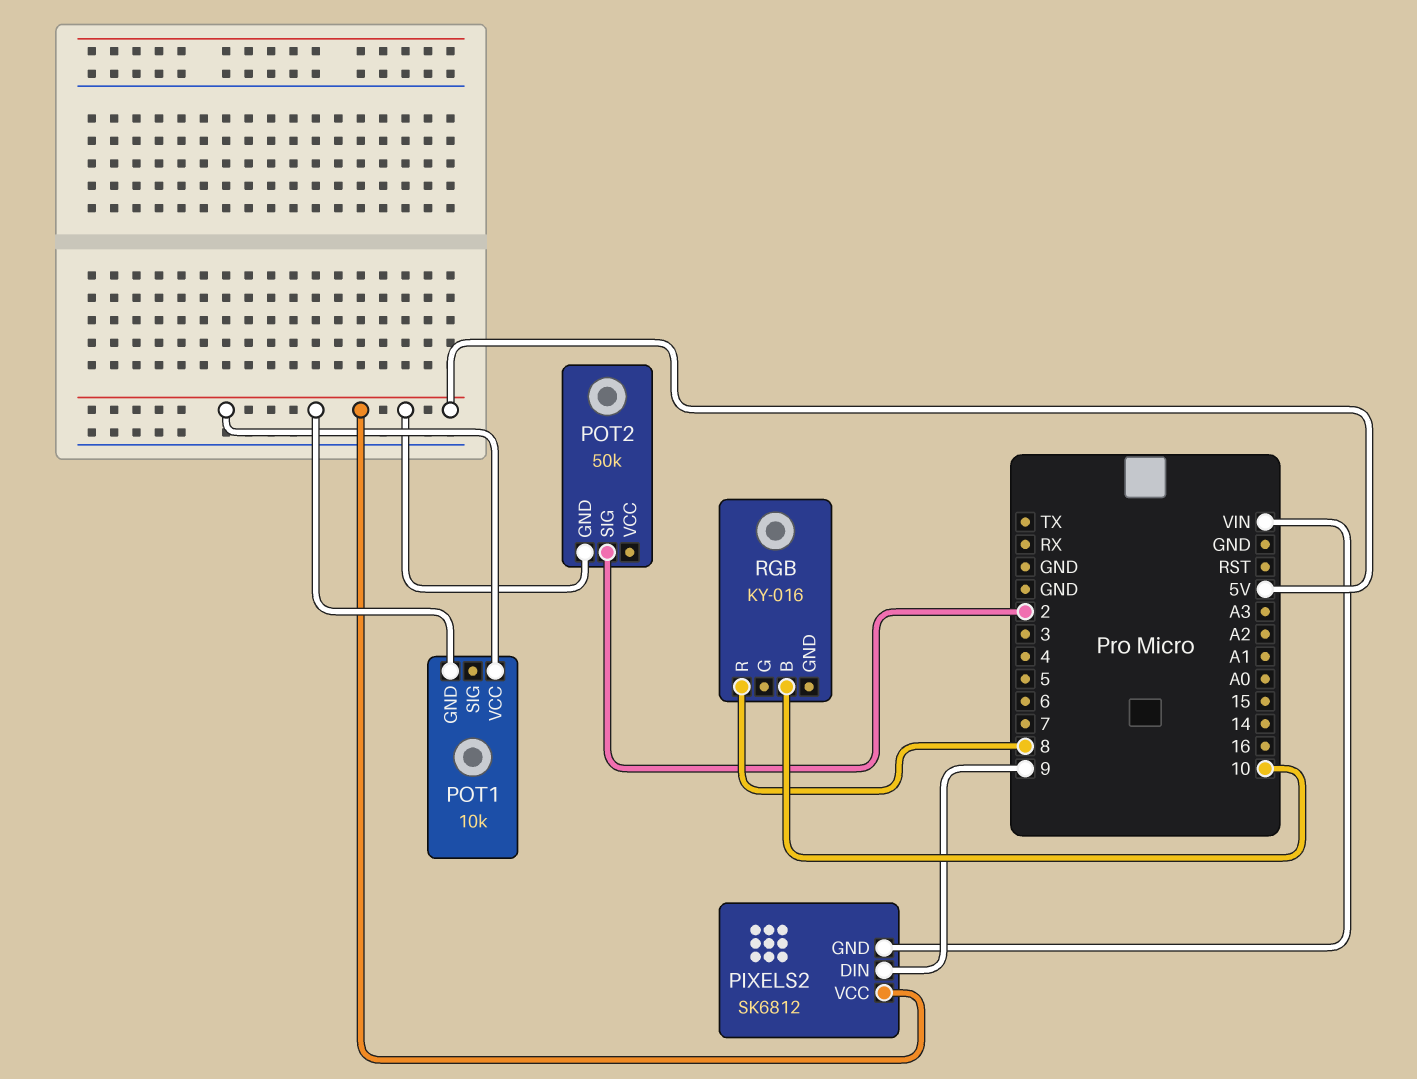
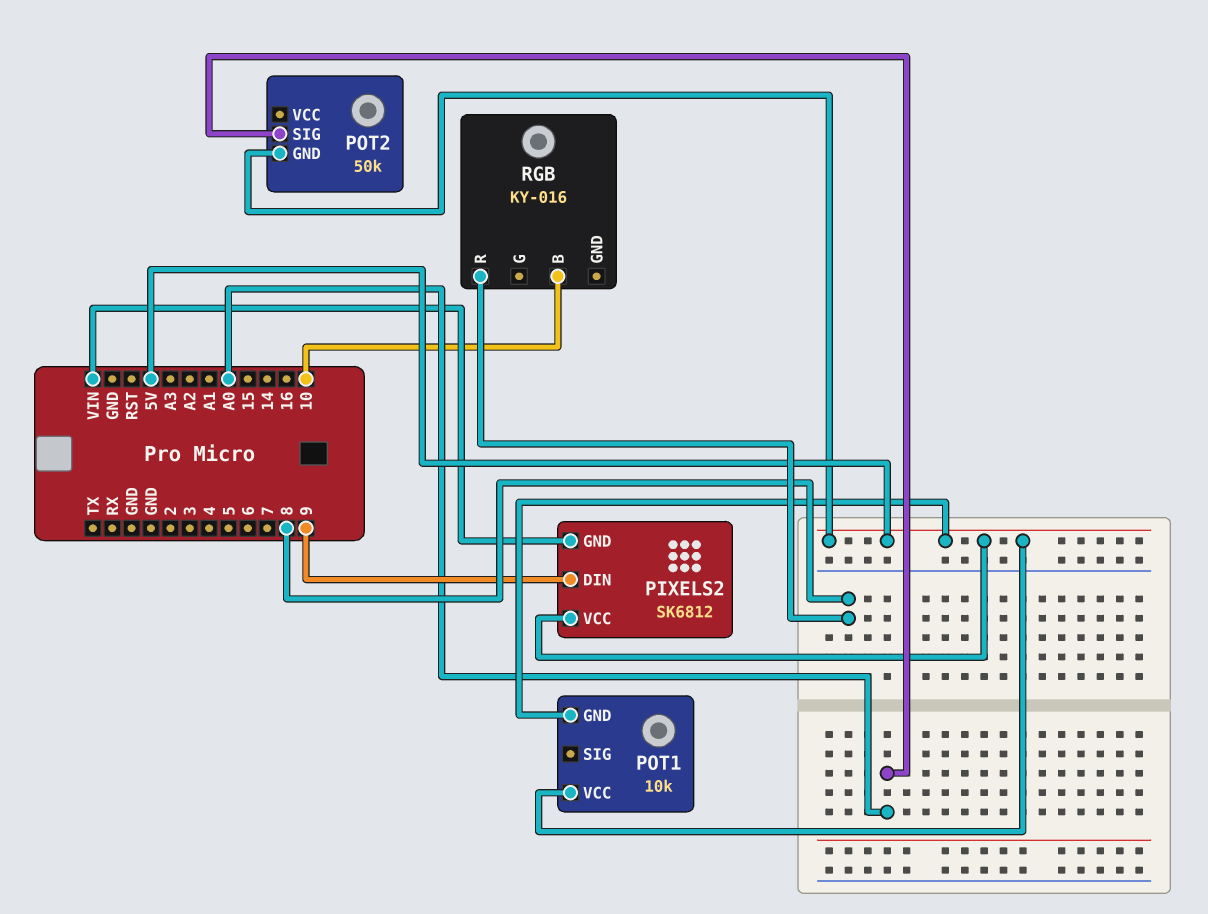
POT2 pin SIG: 2 -> A0

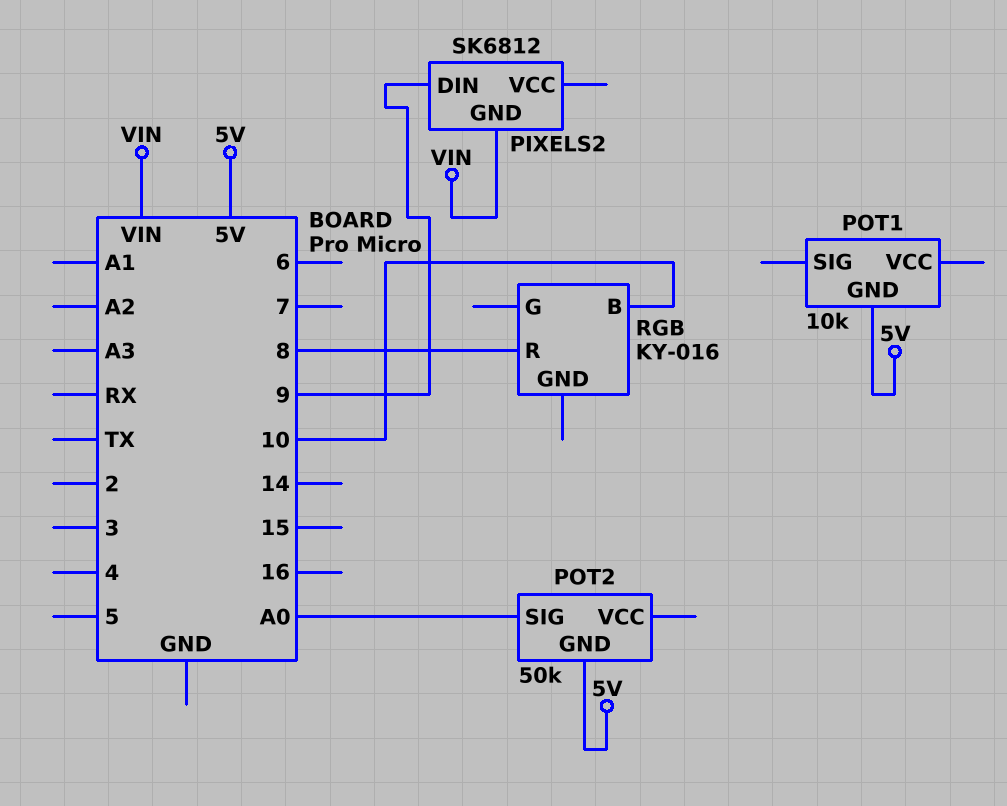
PIXELS2 pin VCC: 5V -> none
POT1 pin VCC: 5V -> none

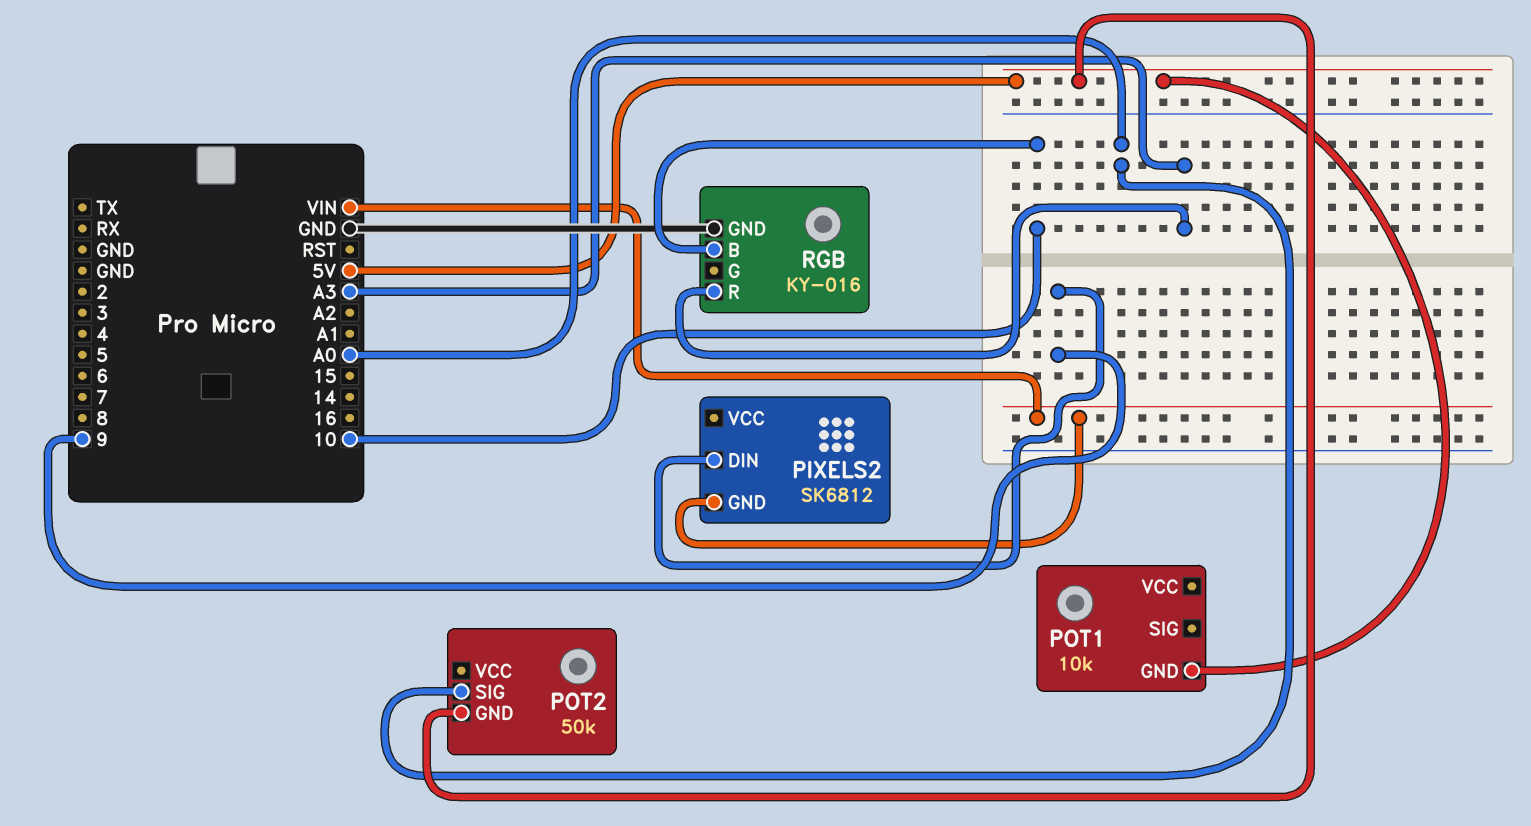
RGB pin GND: none -> GND
RGB pin R: 8 -> A3

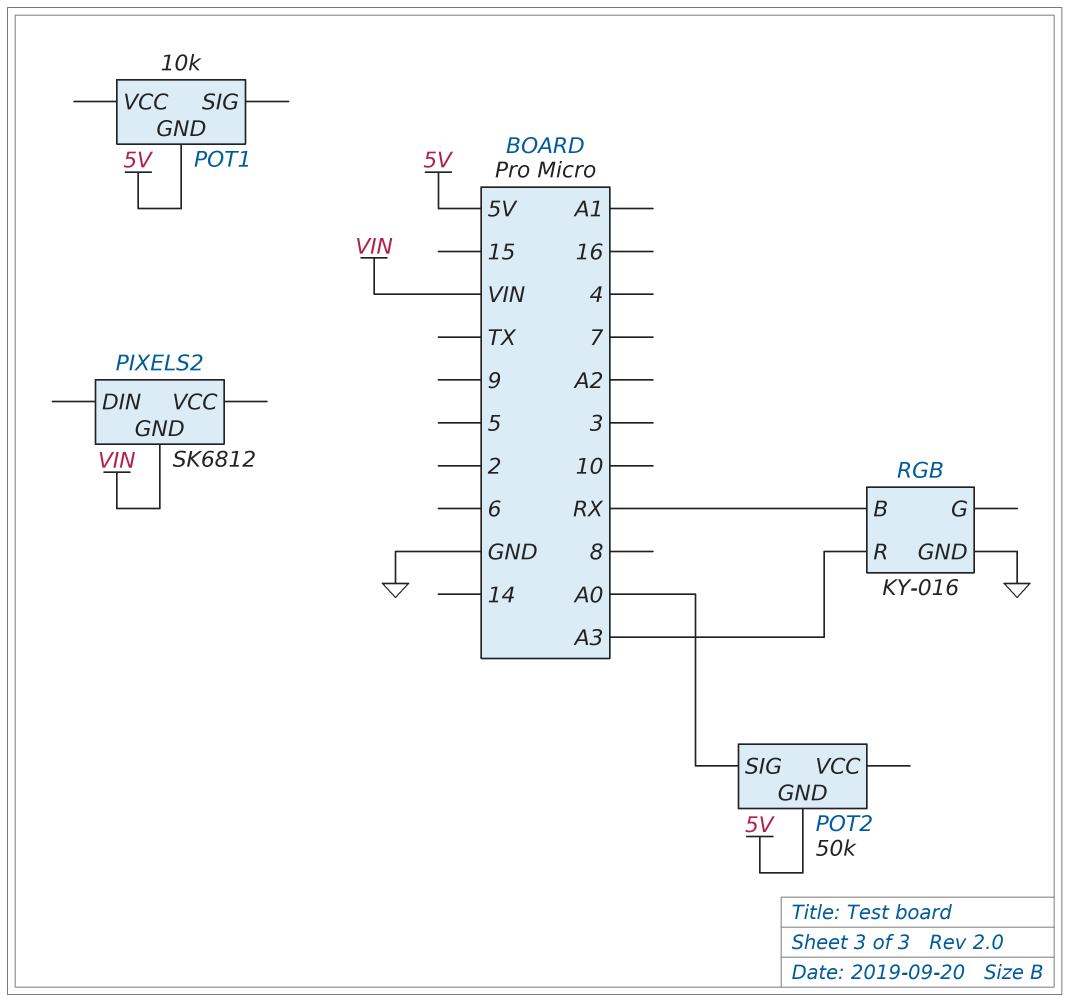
PIXELS2 pin DIN: 9 -> none
RGB pin B: 10 -> RX

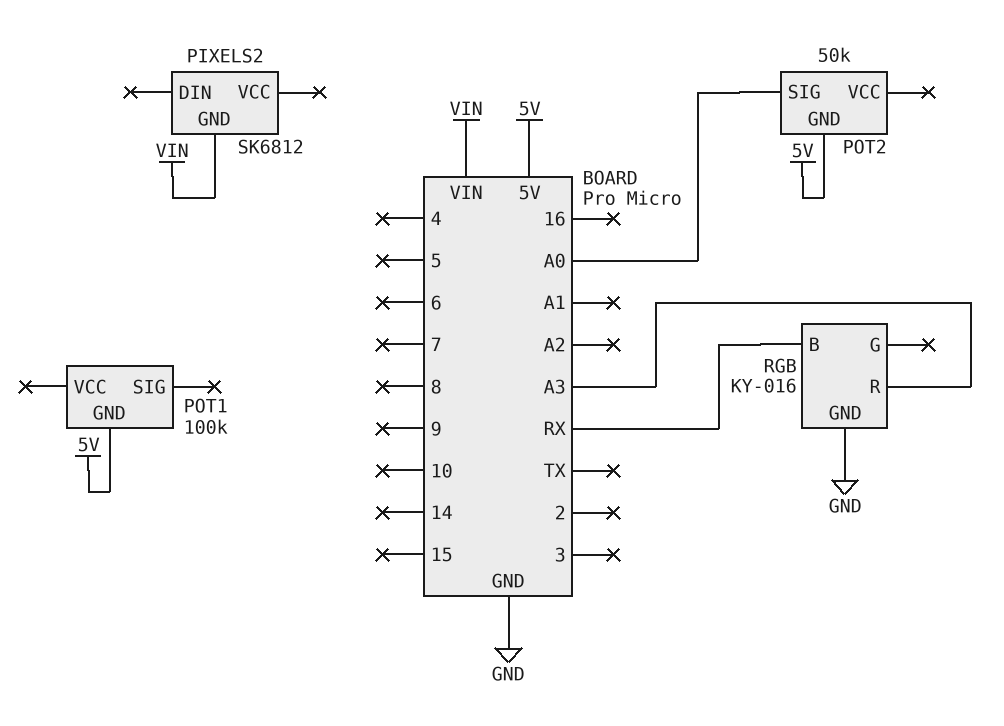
POT1: 10k -> 100k

